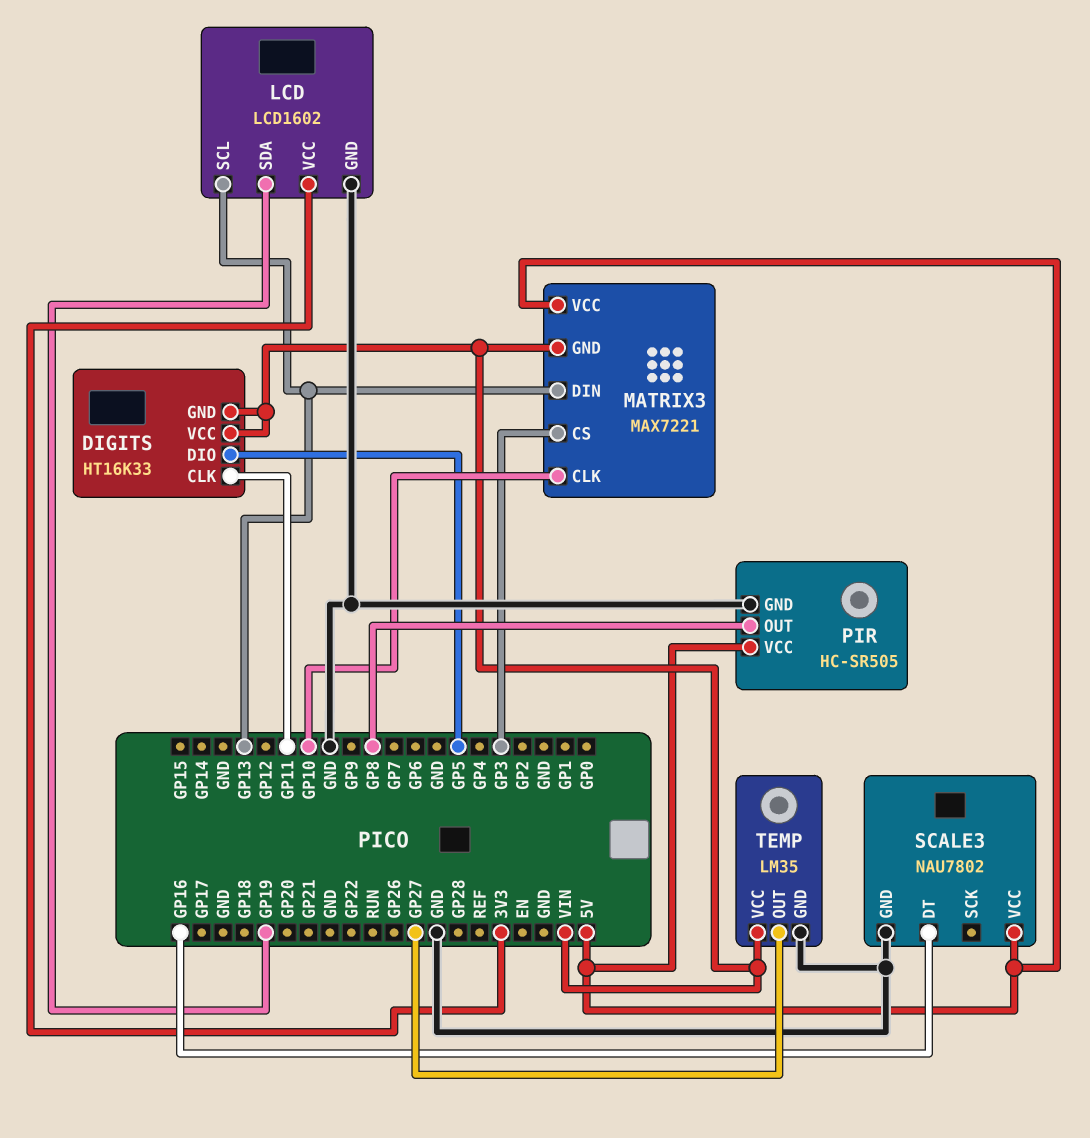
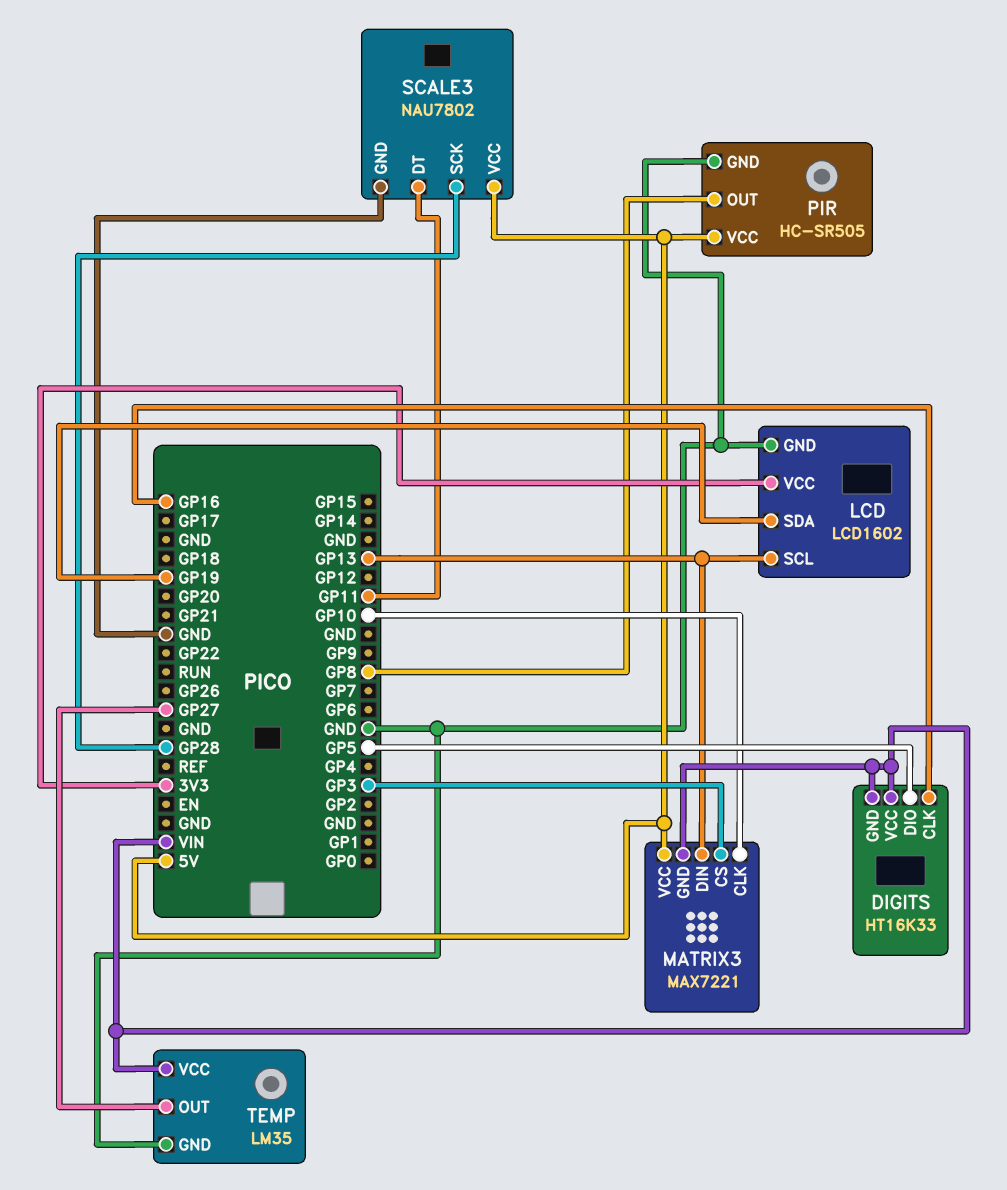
DIGITS pin CLK: GP11 -> GP16
SCALE3 pin DT: GP16 -> GP11
SCALE3 pin SCK: none -> GP28

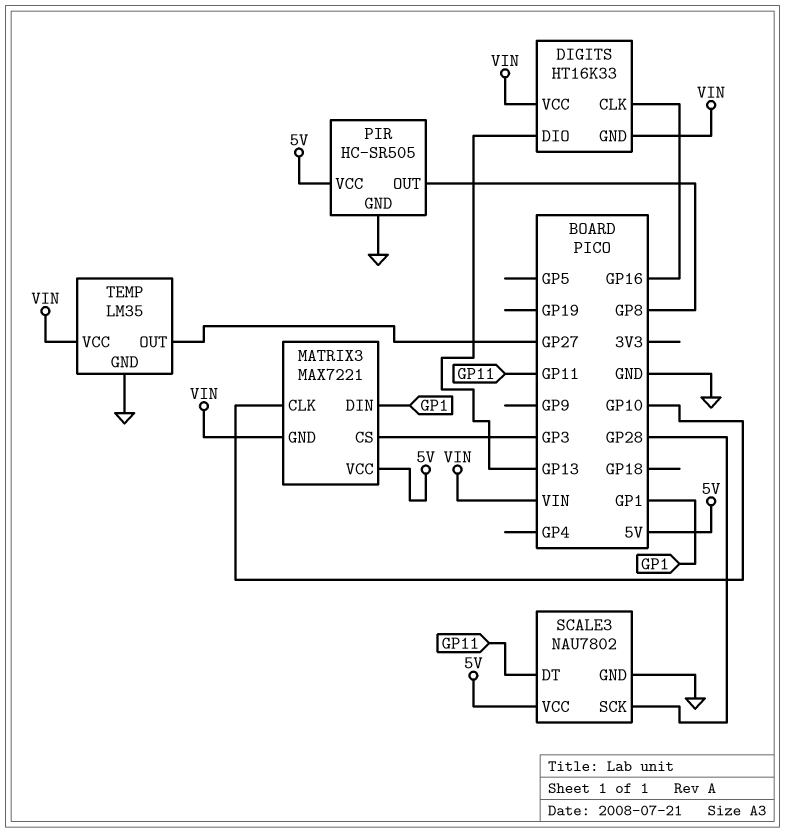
DIGITS pin DIO: GP5 -> GP13
LCD: LCD1602 -> none
LCD pin GND: GND -> none
LCD pin SCL: GP13 -> none
LCD pin SDA: GP19 -> none
LCD pin VCC: 3V3 -> none
MATRIX3 pin DIN: GP13 -> GP1

